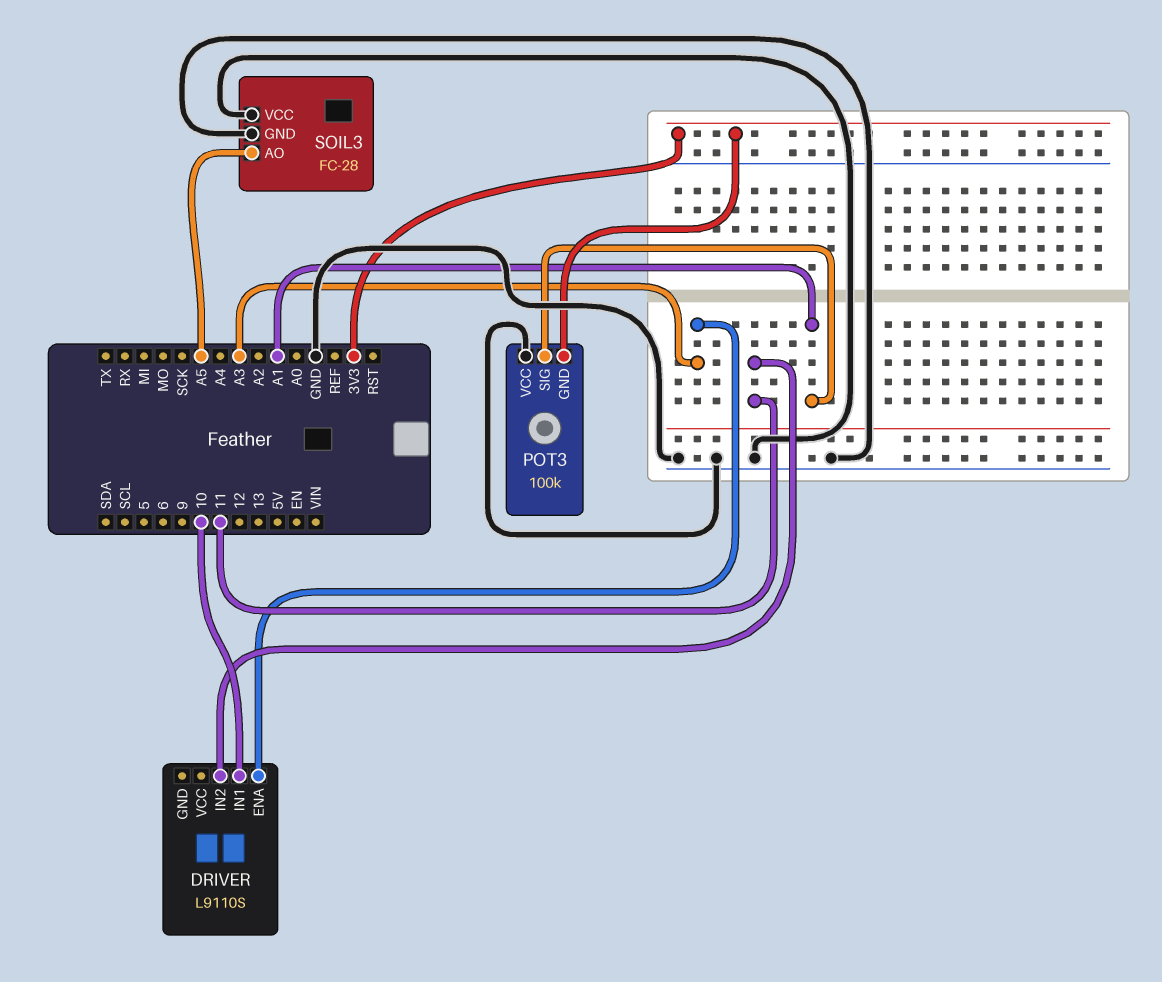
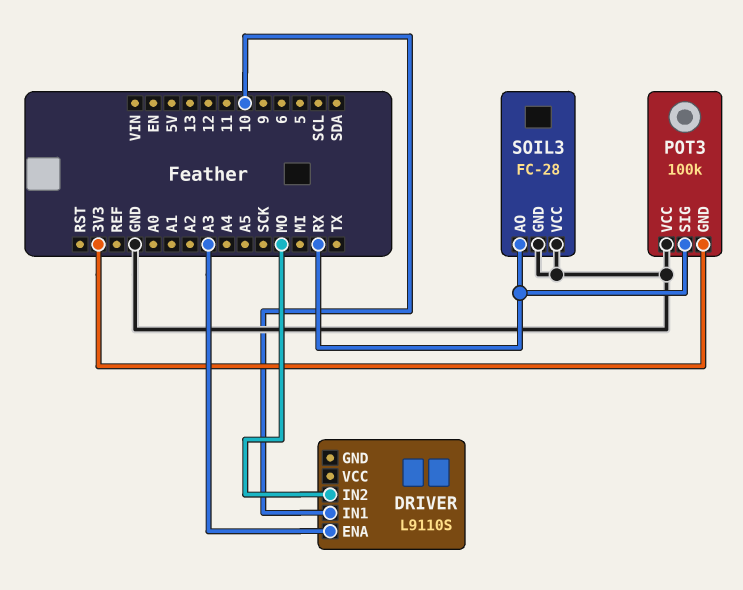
DRIVER pin IN2: 11 -> MO
POT3 pin SIG: A1 -> RX
SOIL3 pin AO: A5 -> RX

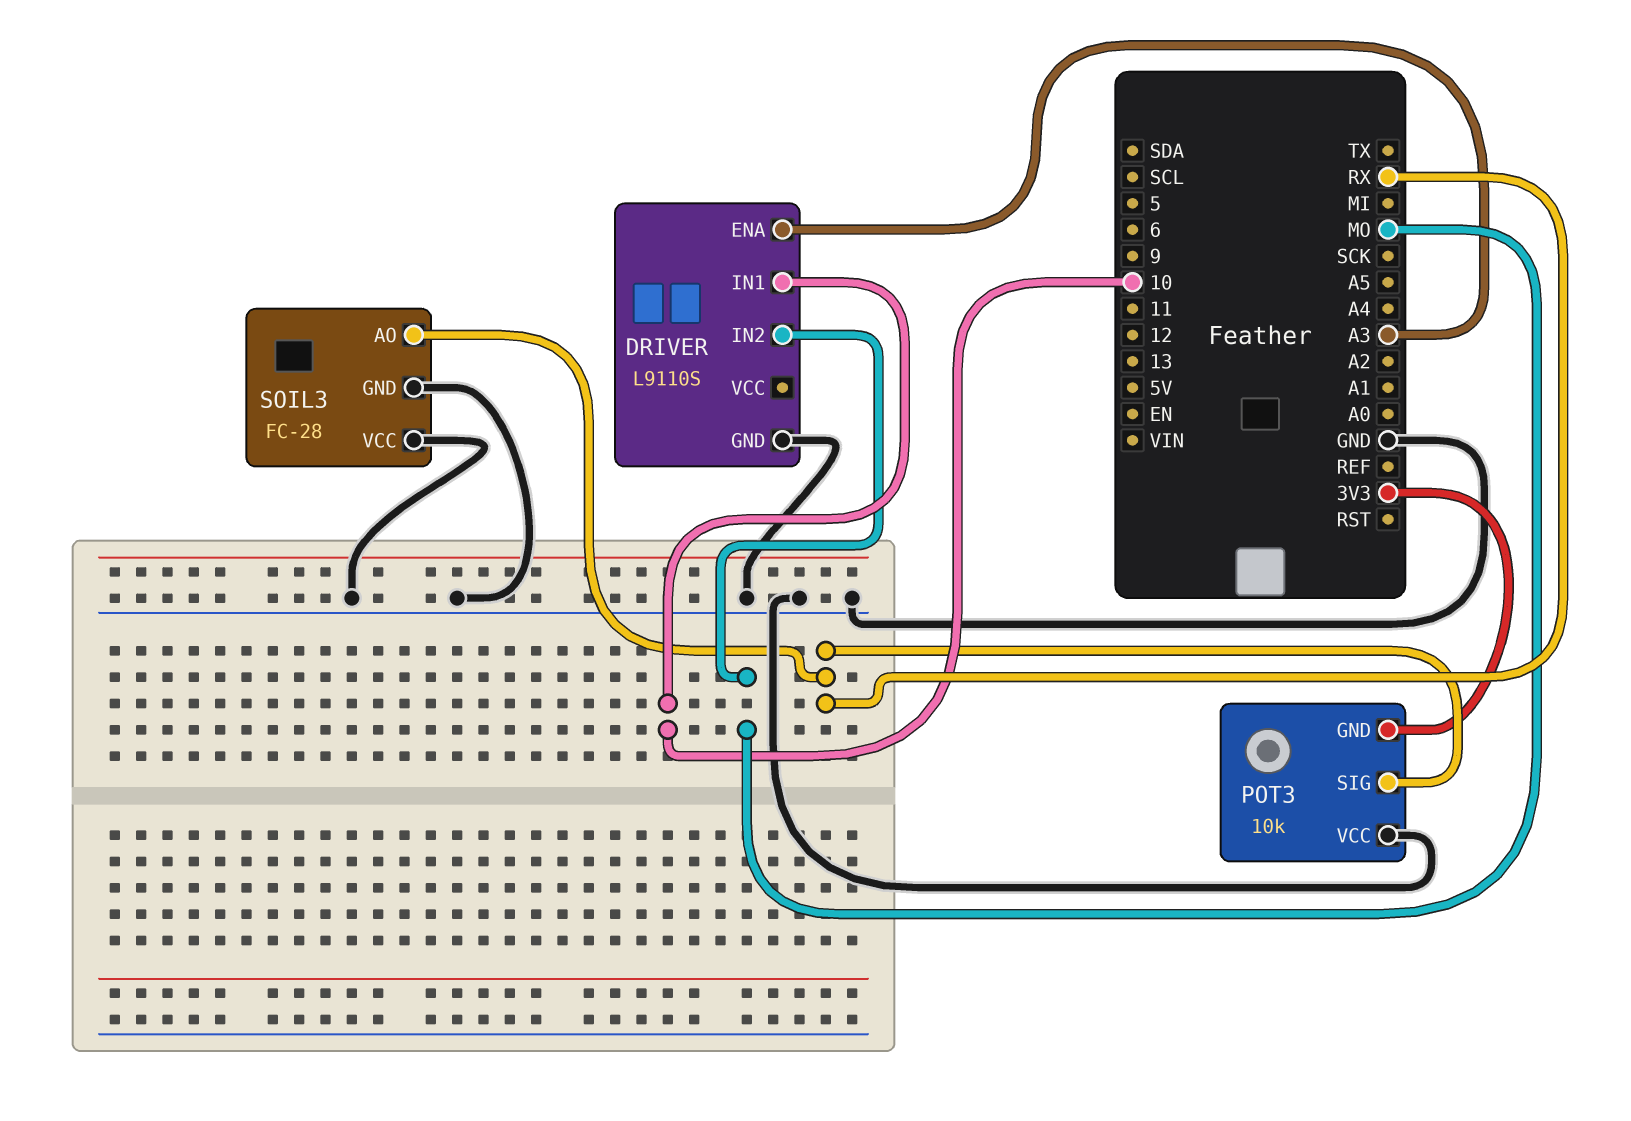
DRIVER pin GND: none -> GND
POT3: 100k -> 10k

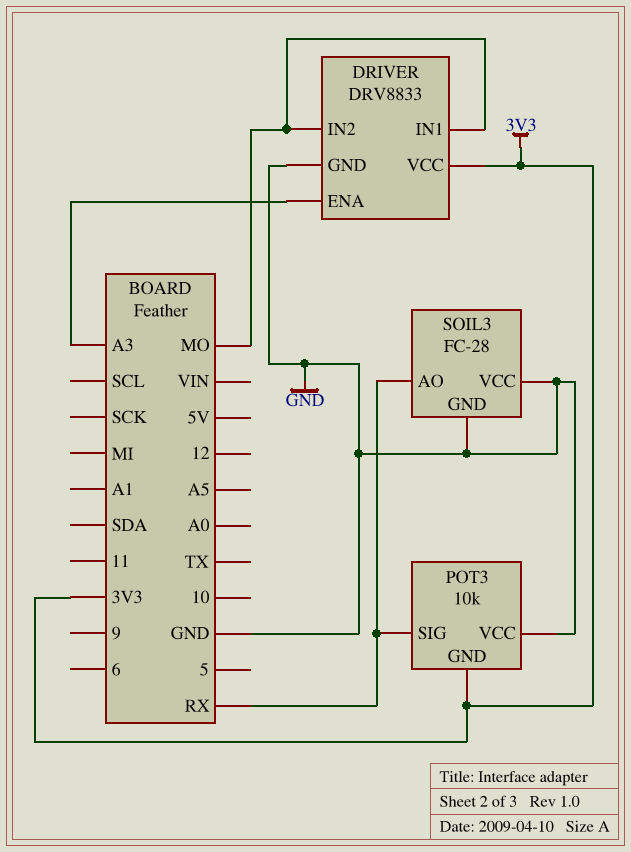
DRIVER: L9110S -> DRV8833
DRIVER pin IN1: 10 -> MO
DRIVER pin VCC: none -> 3V3

